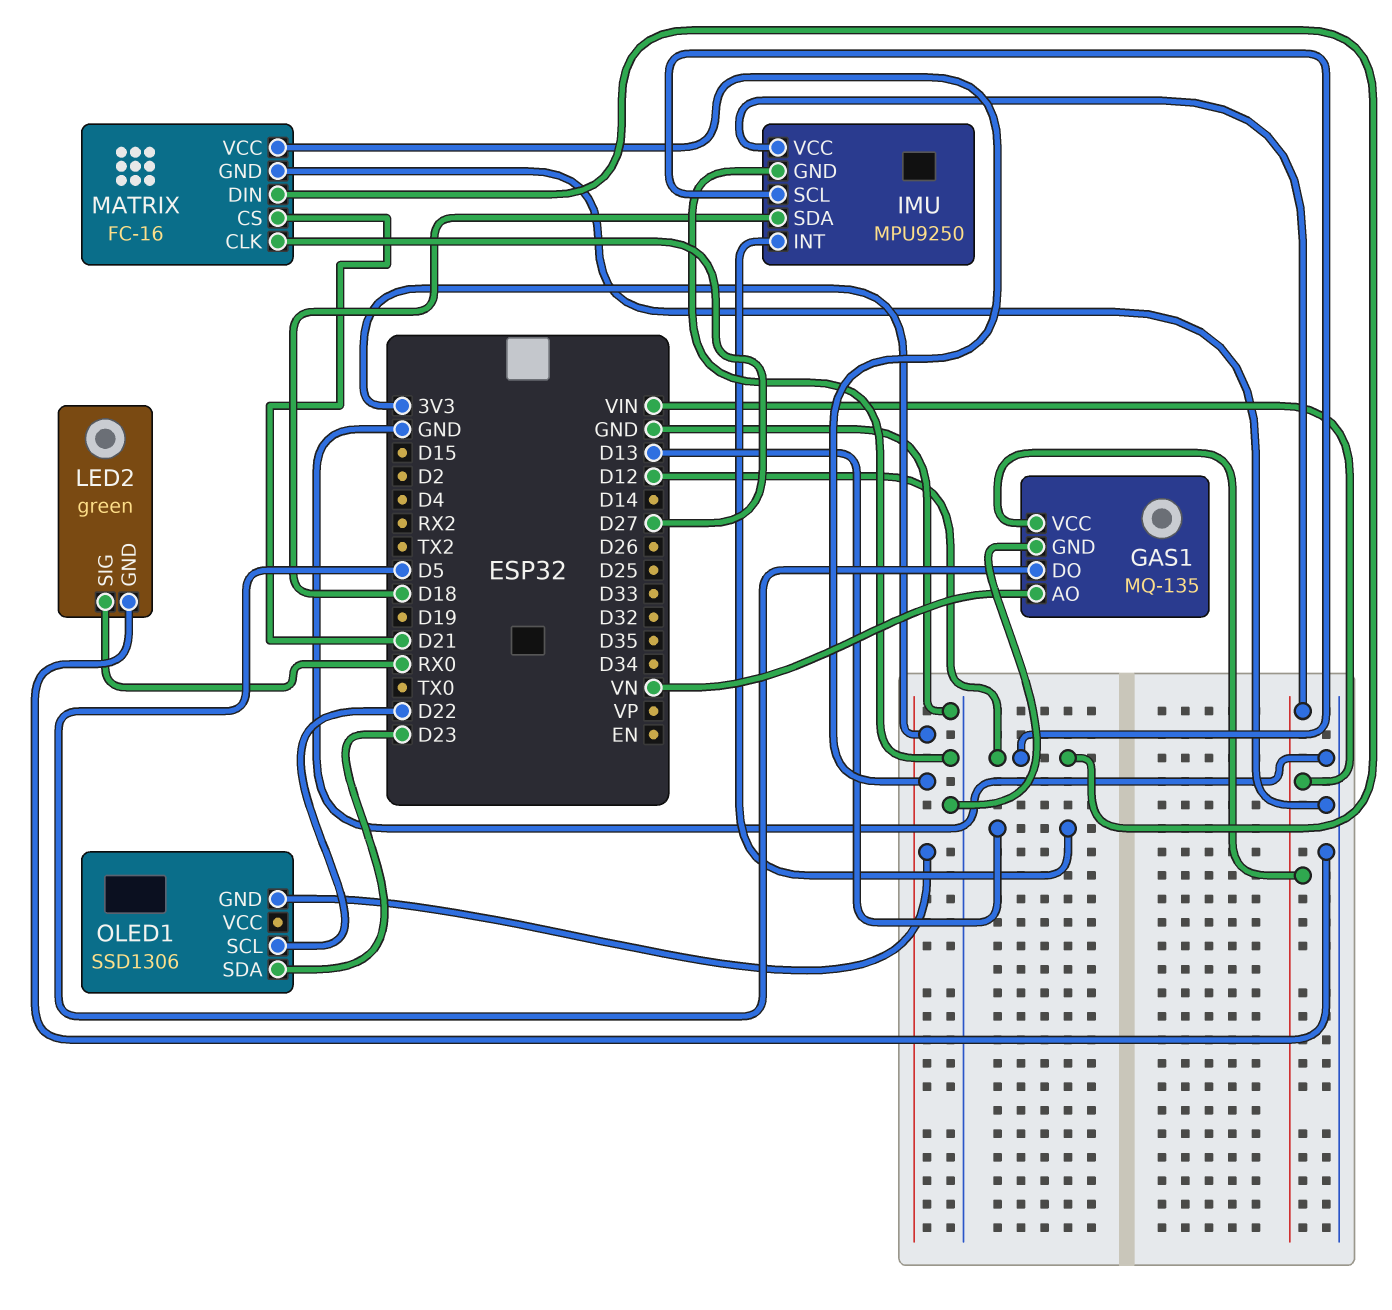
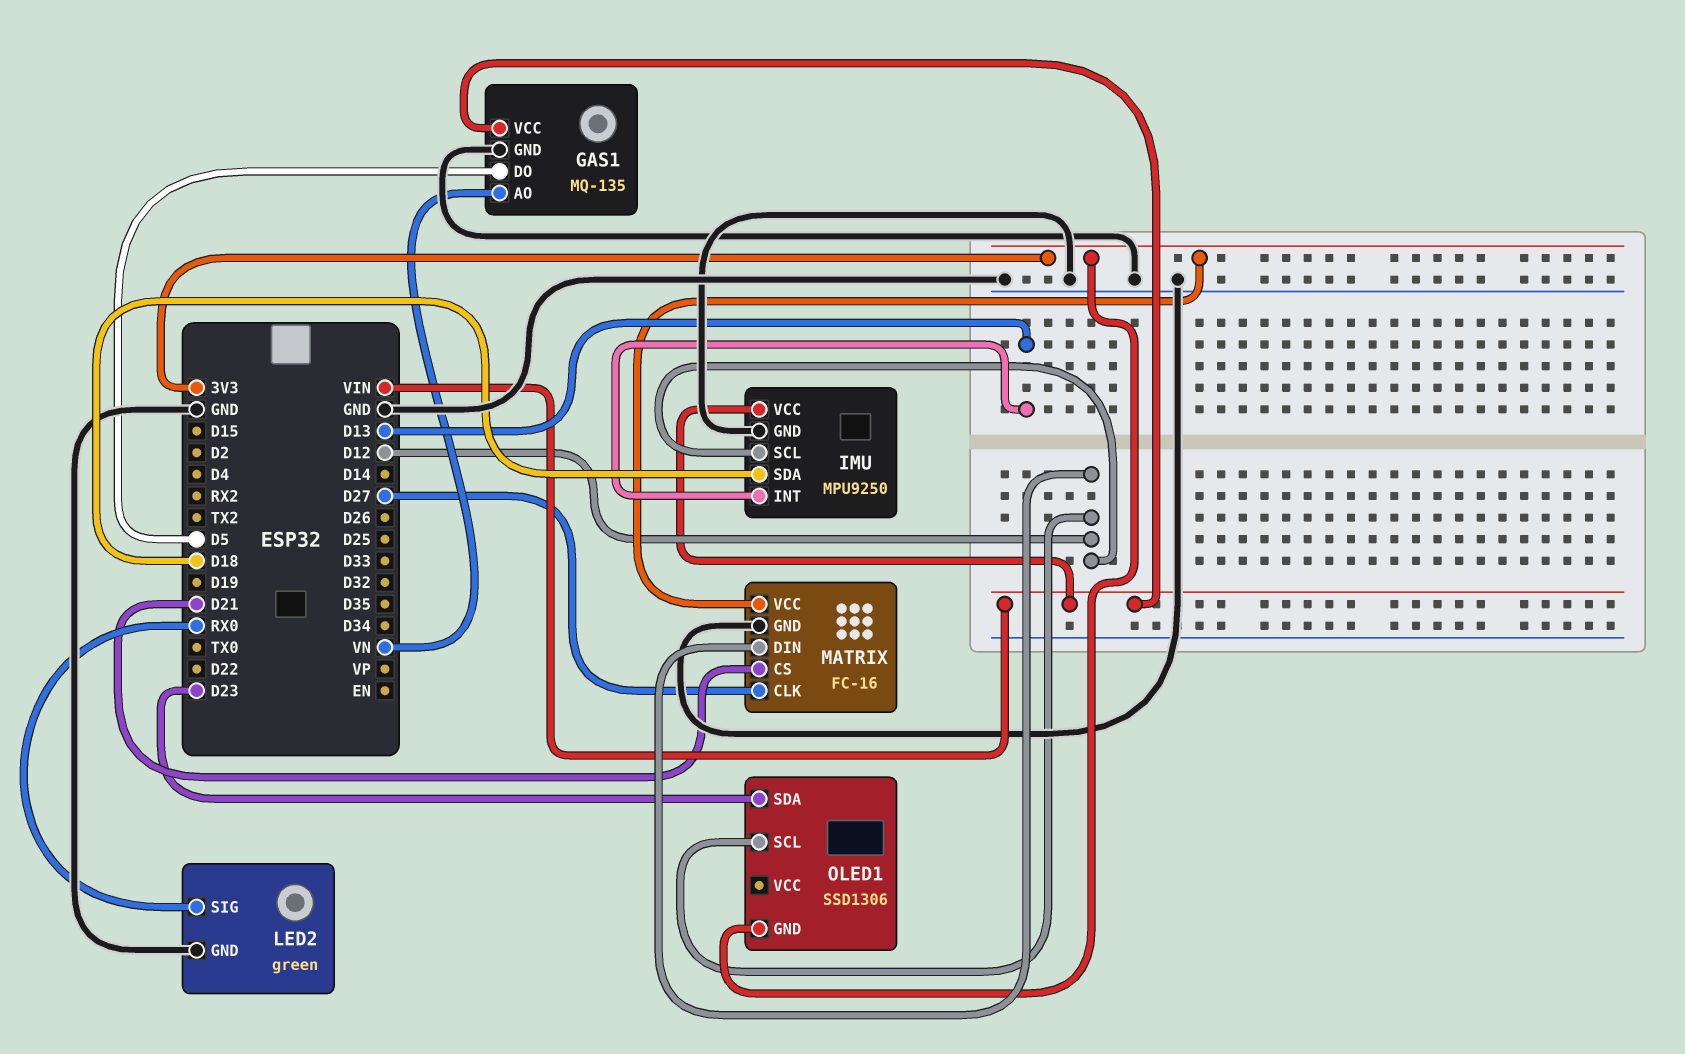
OLED1 pin SCL: D22 -> D12

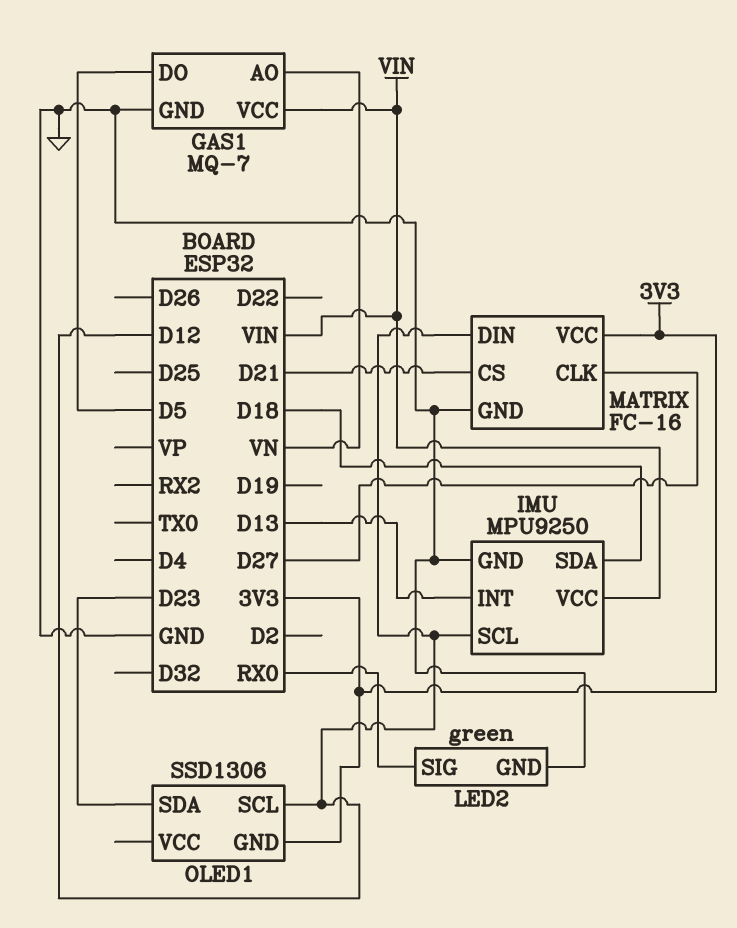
GAS1: MQ-135 -> MQ-7

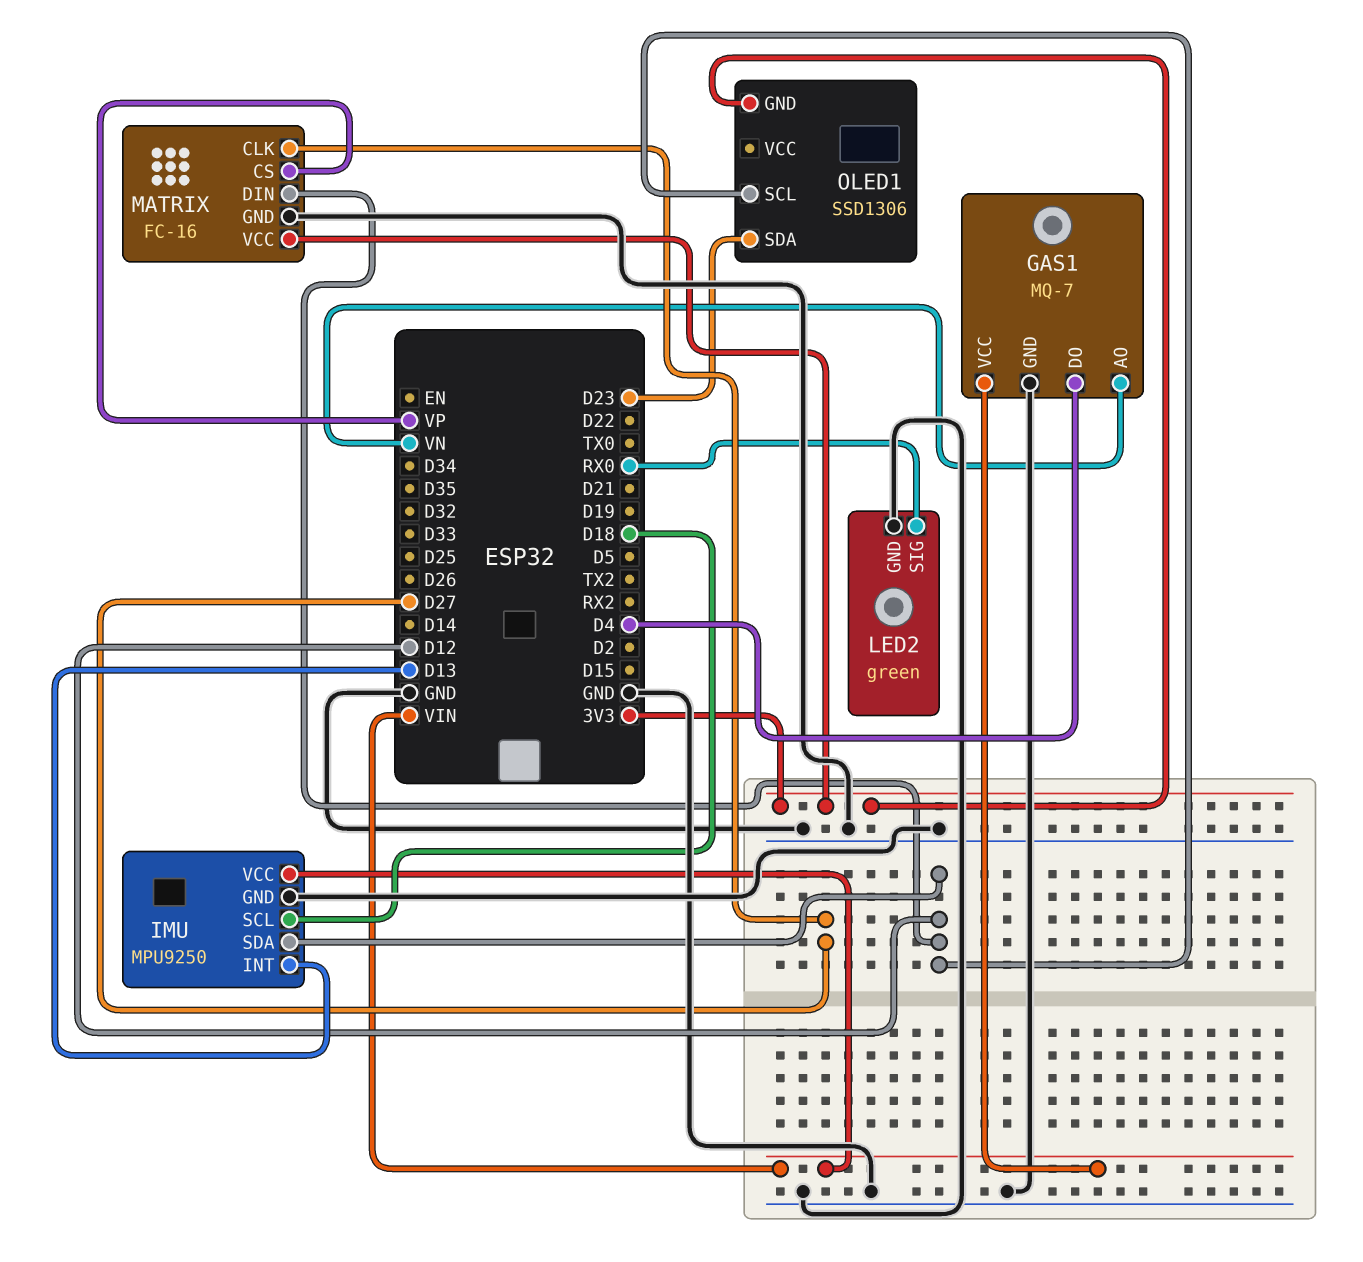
GAS1 pin DO: D5 -> D4
IMU pin SCL: D12 -> D18
IMU pin SDA: D18 -> D12
MATRIX pin CS: D21 -> VP

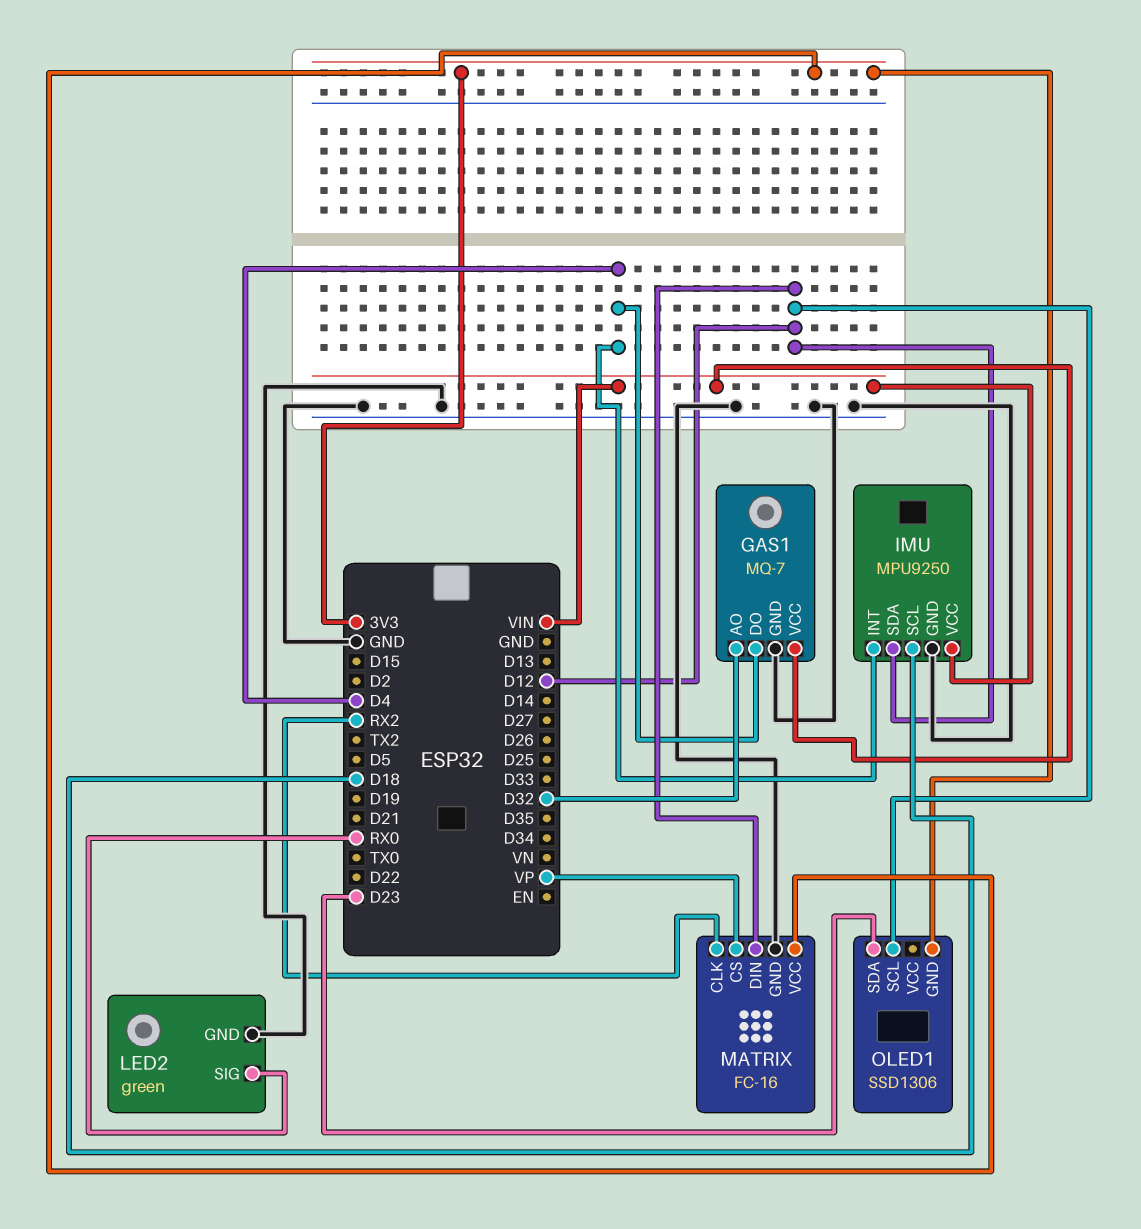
GAS1 pin AO: VN -> D32
IMU pin INT: D13 -> D4
MATRIX pin CLK: D27 -> RX2

